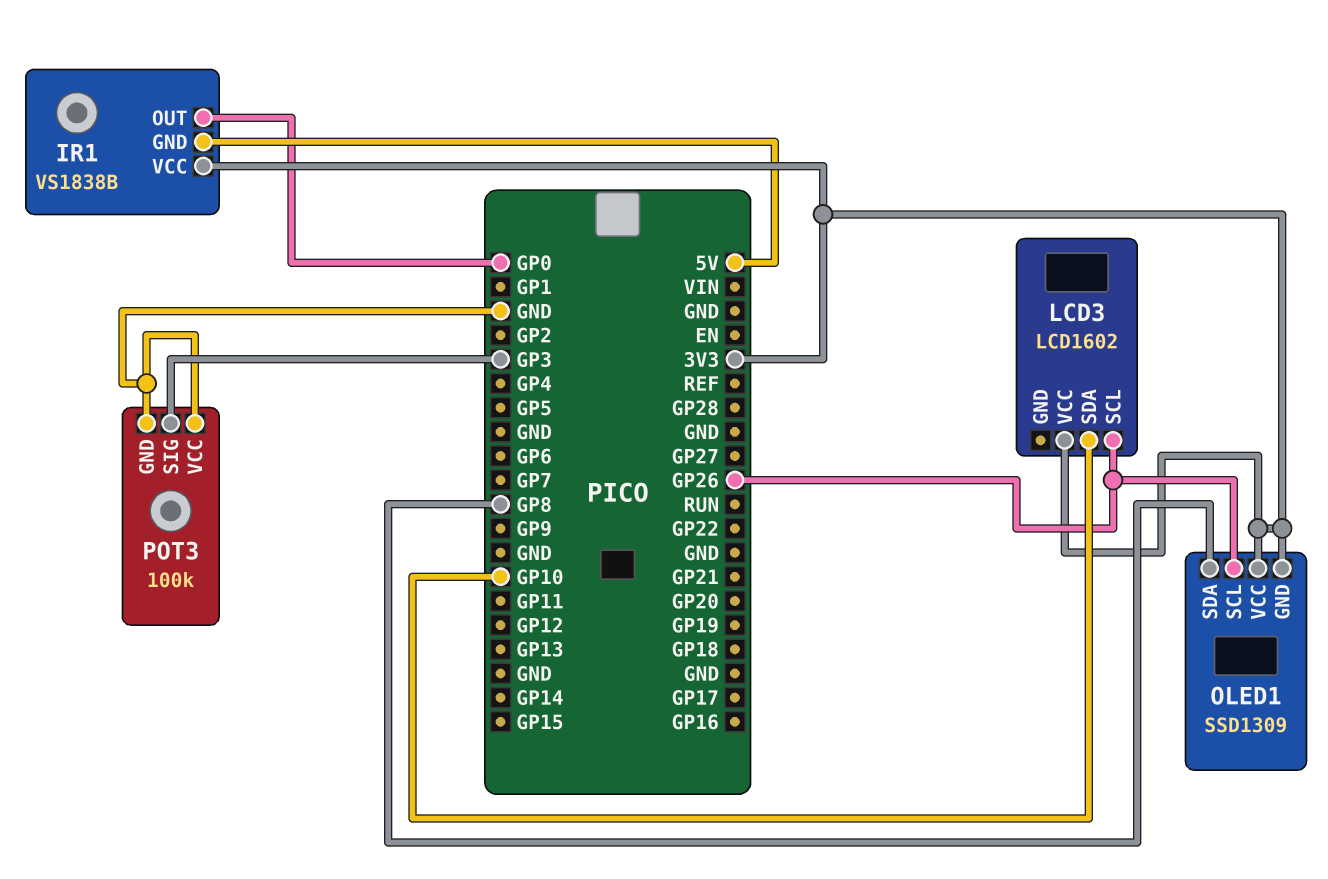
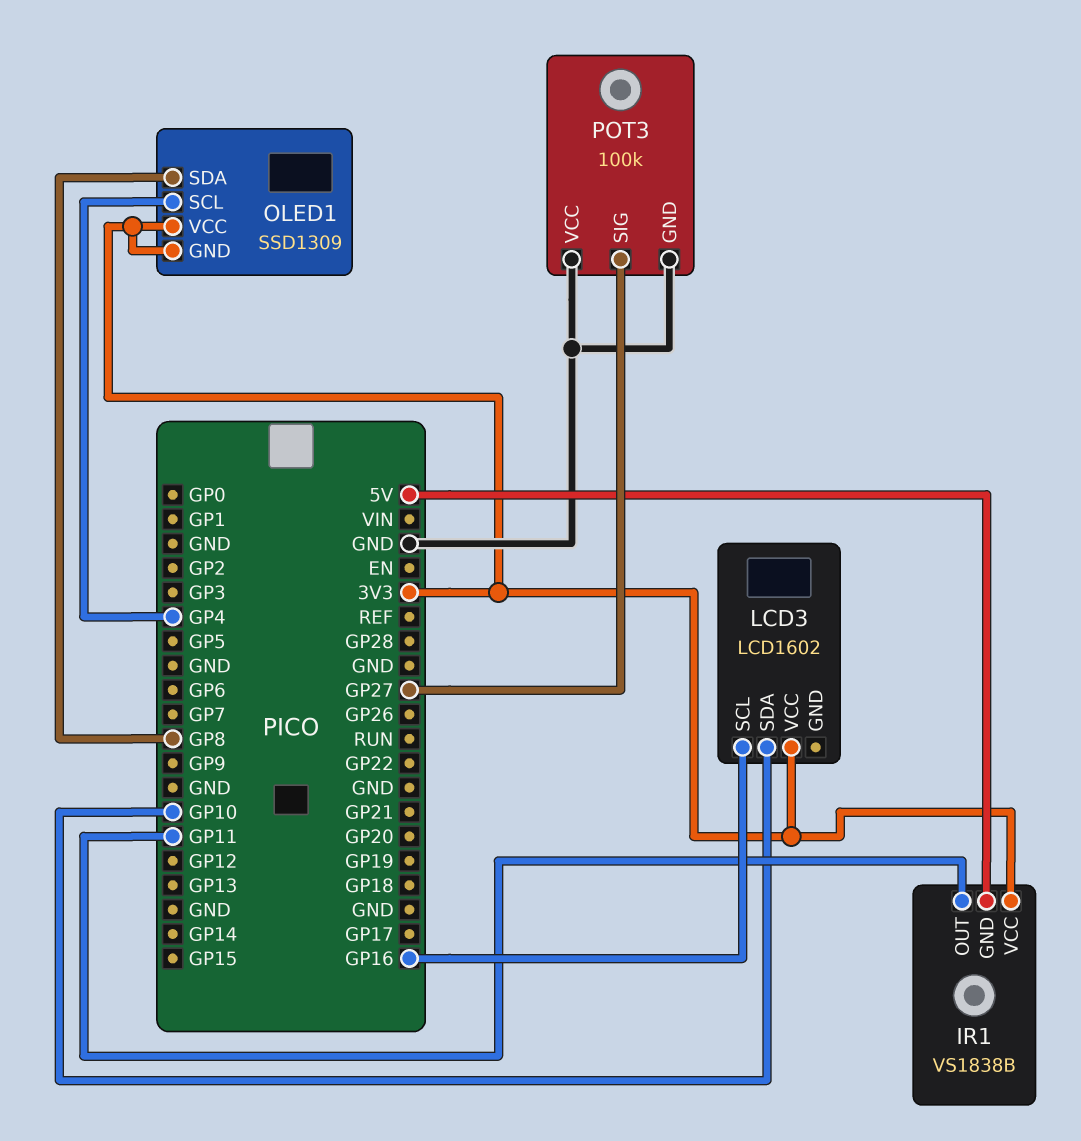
IR1 pin OUT: GP0 -> GP11
LCD3 pin SCL: GP26 -> GP16
OLED1 pin SCL: GP26 -> GP4
POT3 pin SIG: GP3 -> GP27

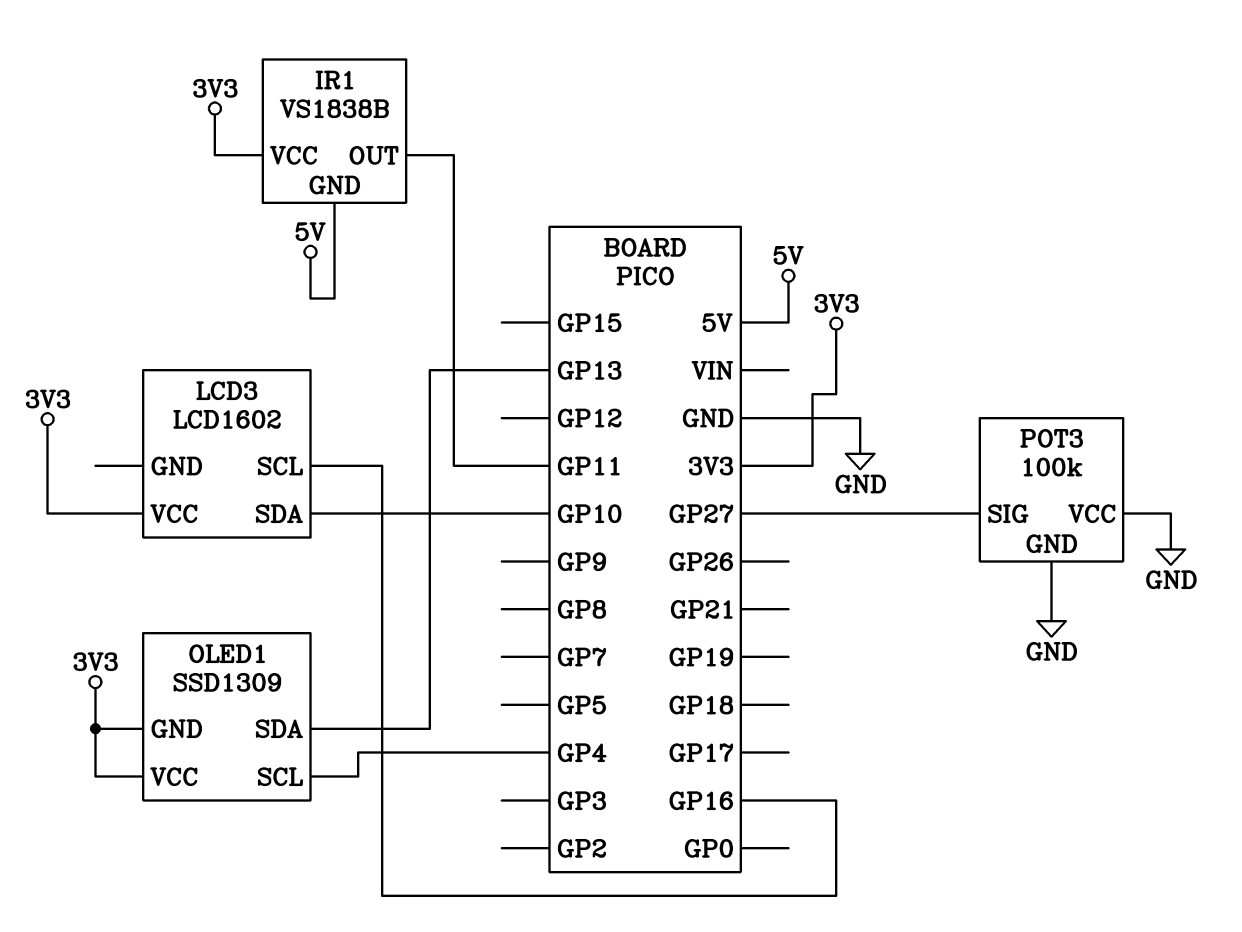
OLED1 pin SDA: GP8 -> GP13

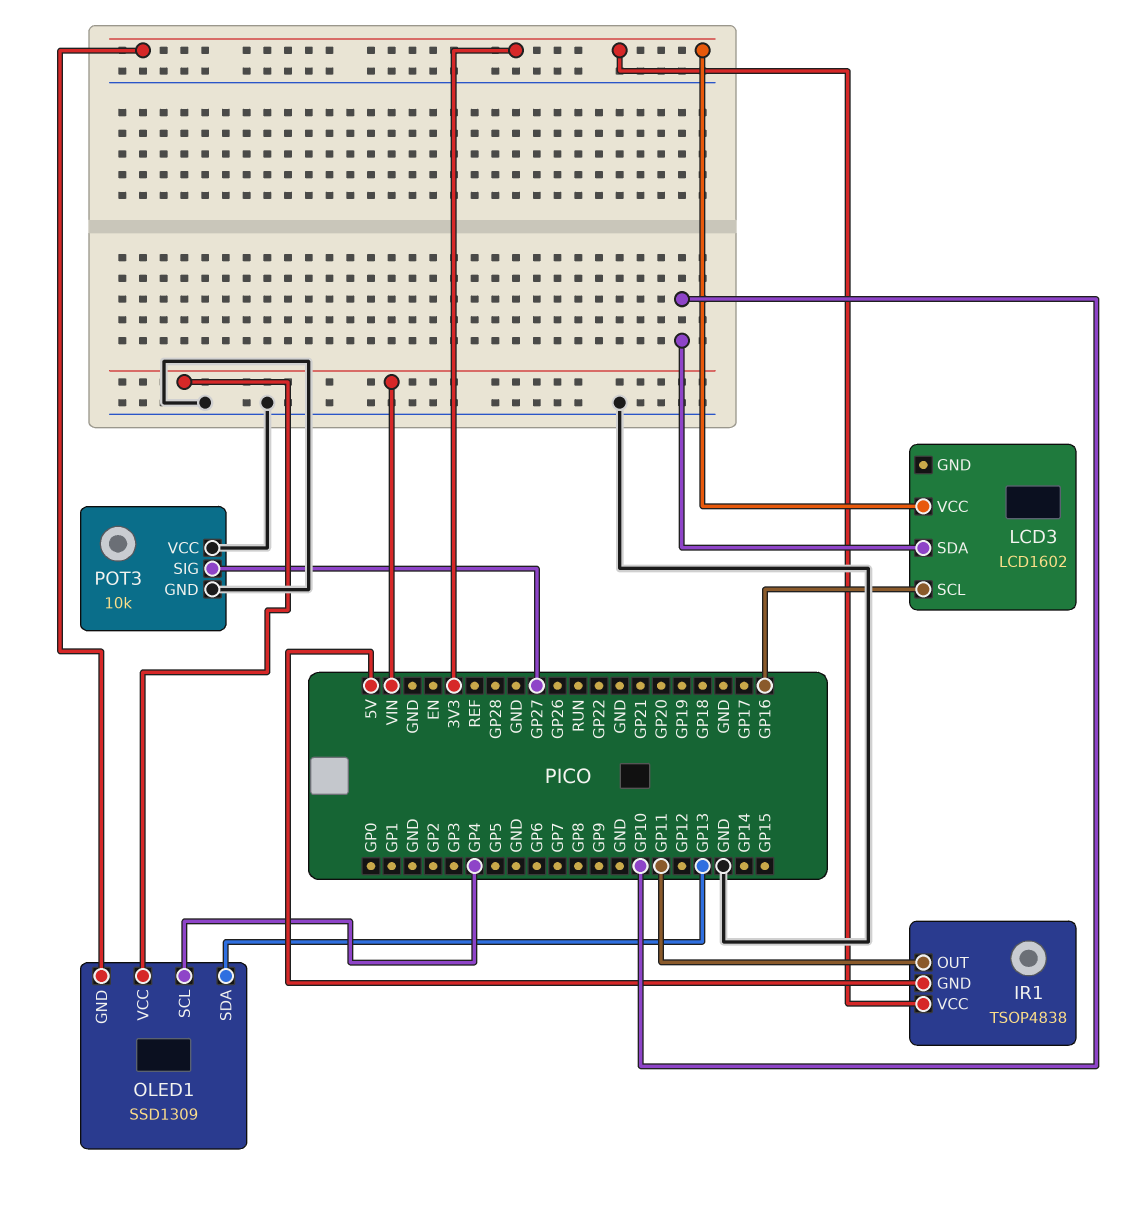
IR1: VS1838B -> TSOP4838
OLED1 pin VCC: 3V3 -> VIN
POT3: 100k -> 10k

